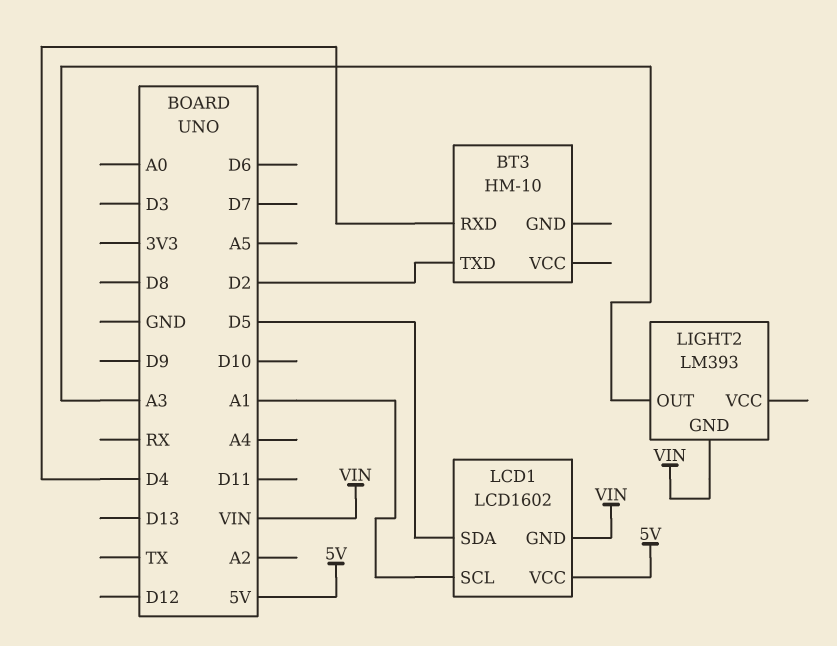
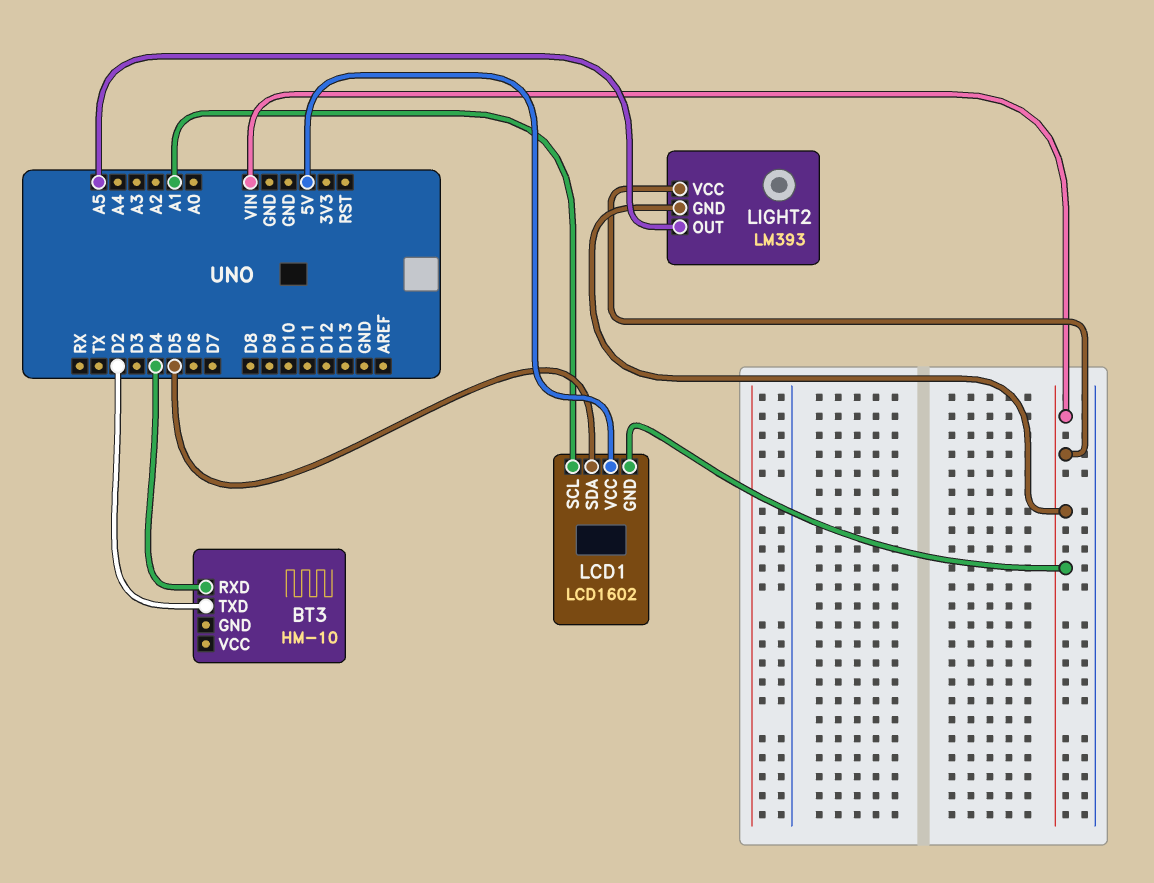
LIGHT2 pin OUT: A3 -> A5
LIGHT2 pin VCC: none -> VIN

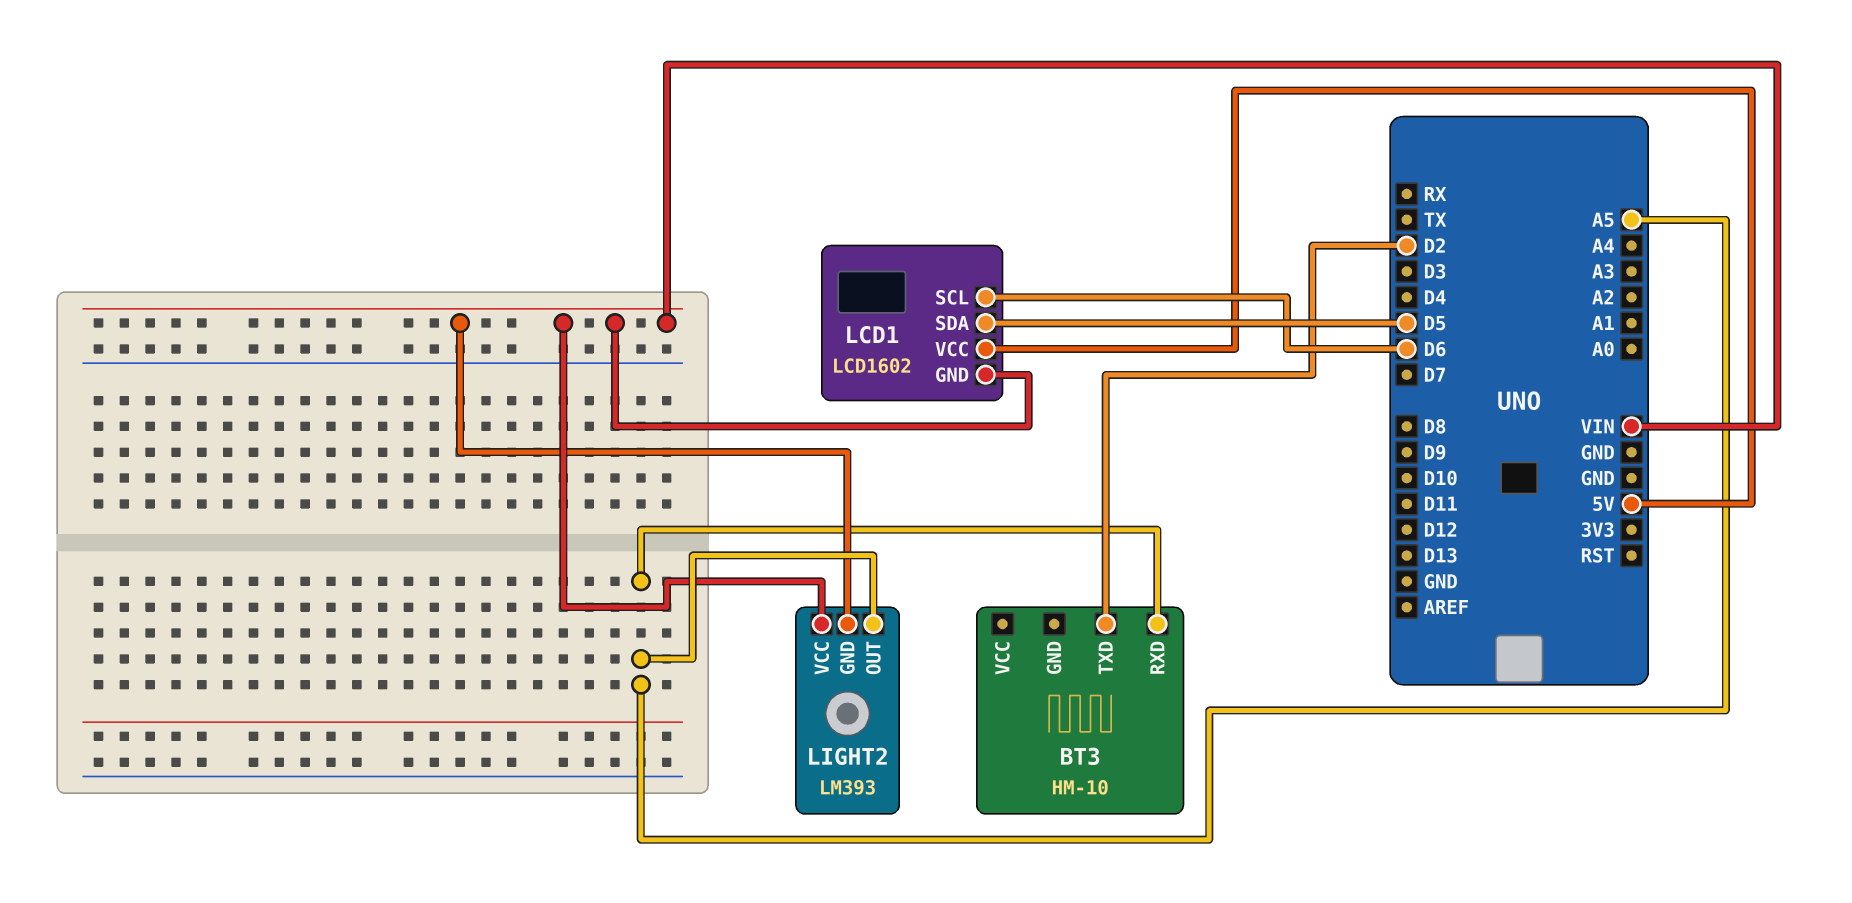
BT3 pin RXD: D4 -> A5
LCD1 pin SCL: A1 -> D6

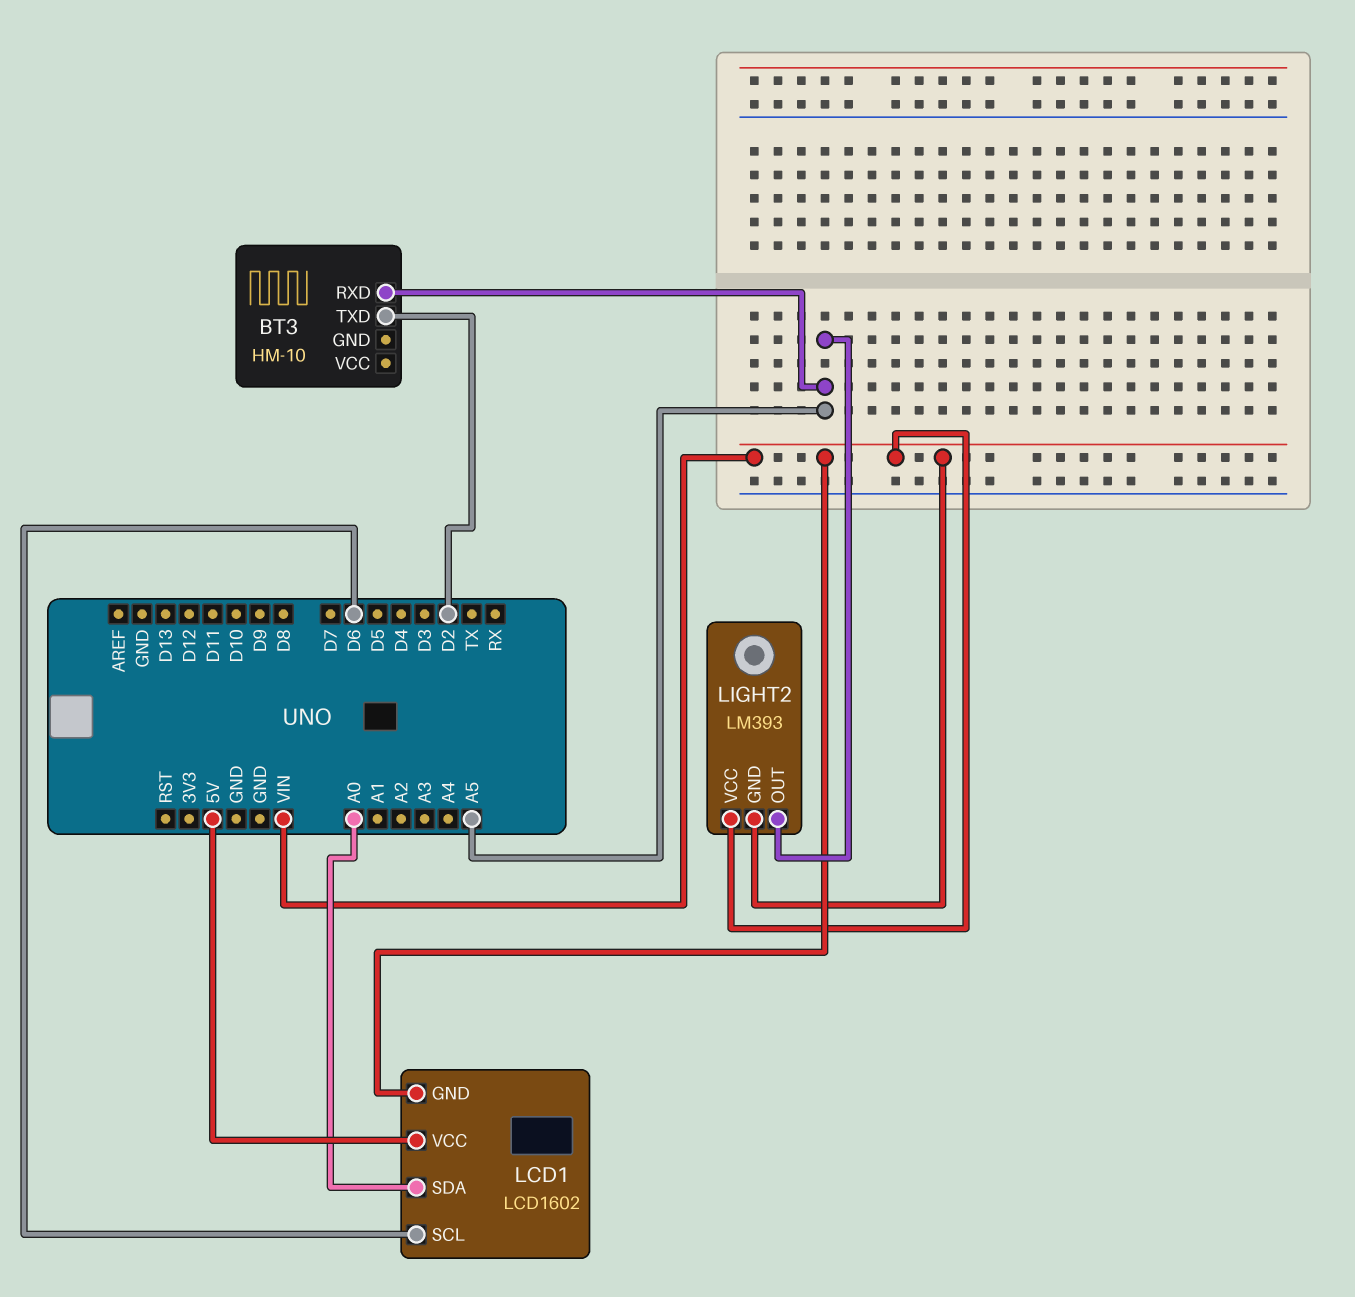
LCD1 pin SDA: D5 -> A0

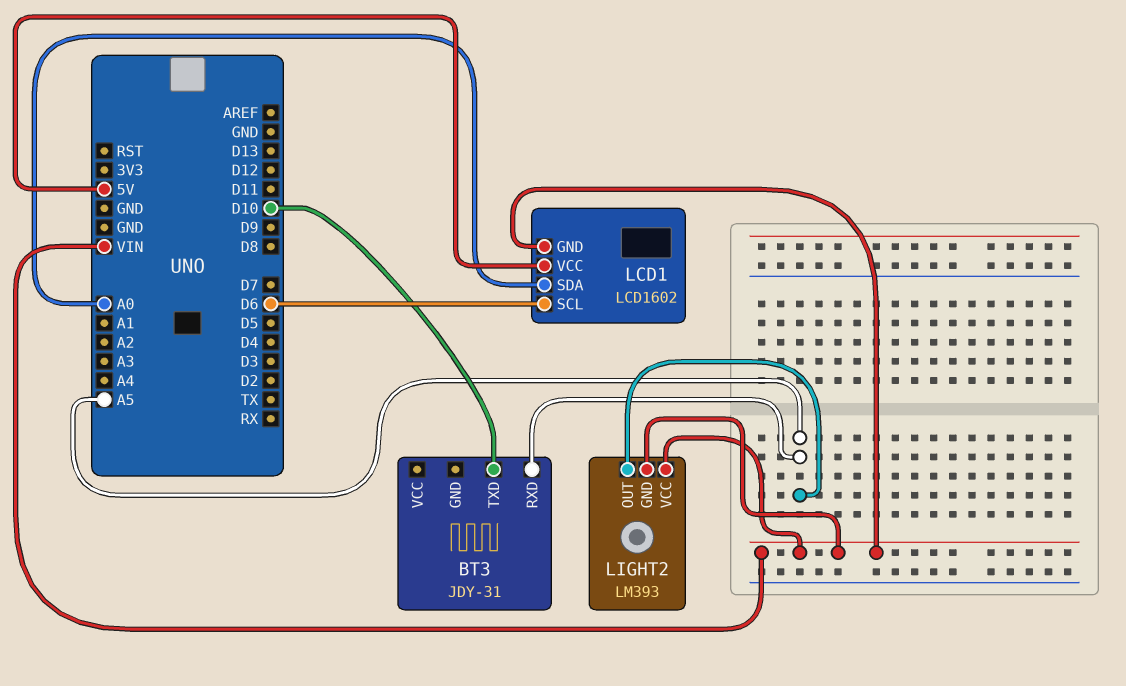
BT3: HM-10 -> JDY-31
BT3 pin TXD: D2 -> D10

